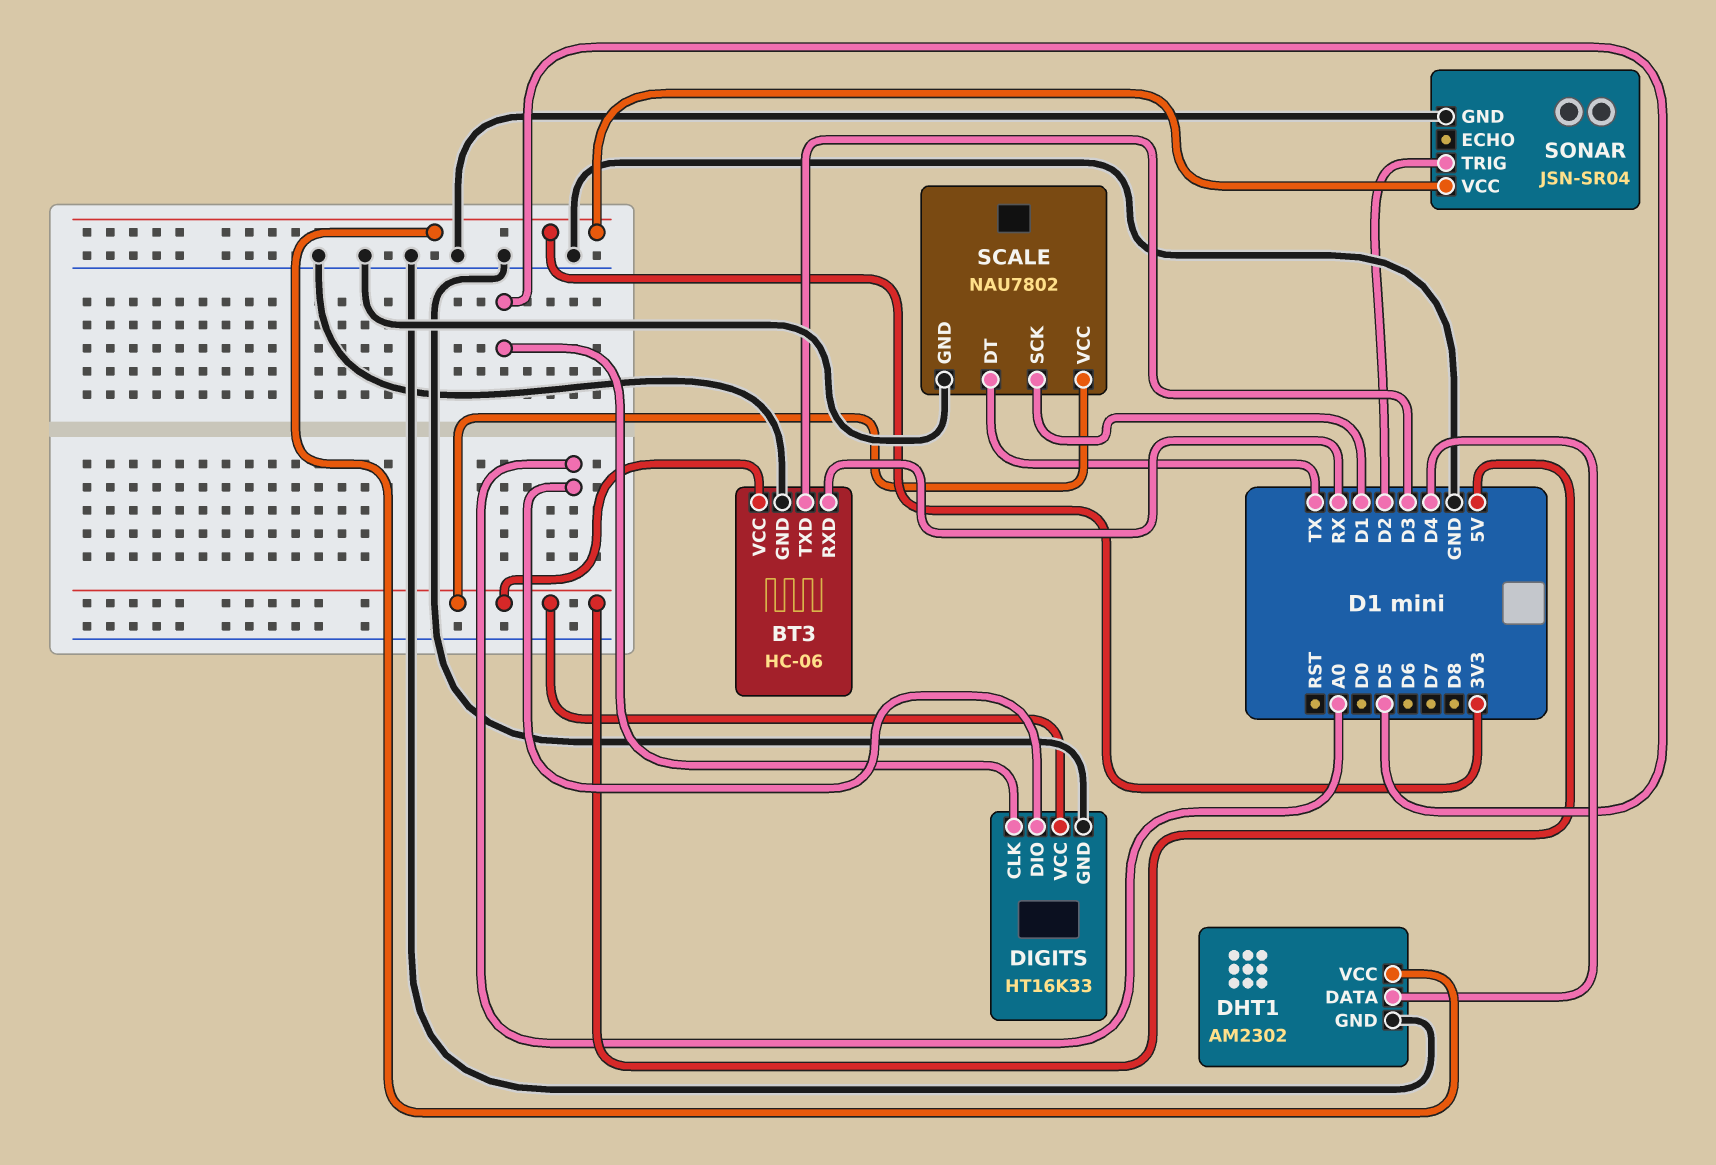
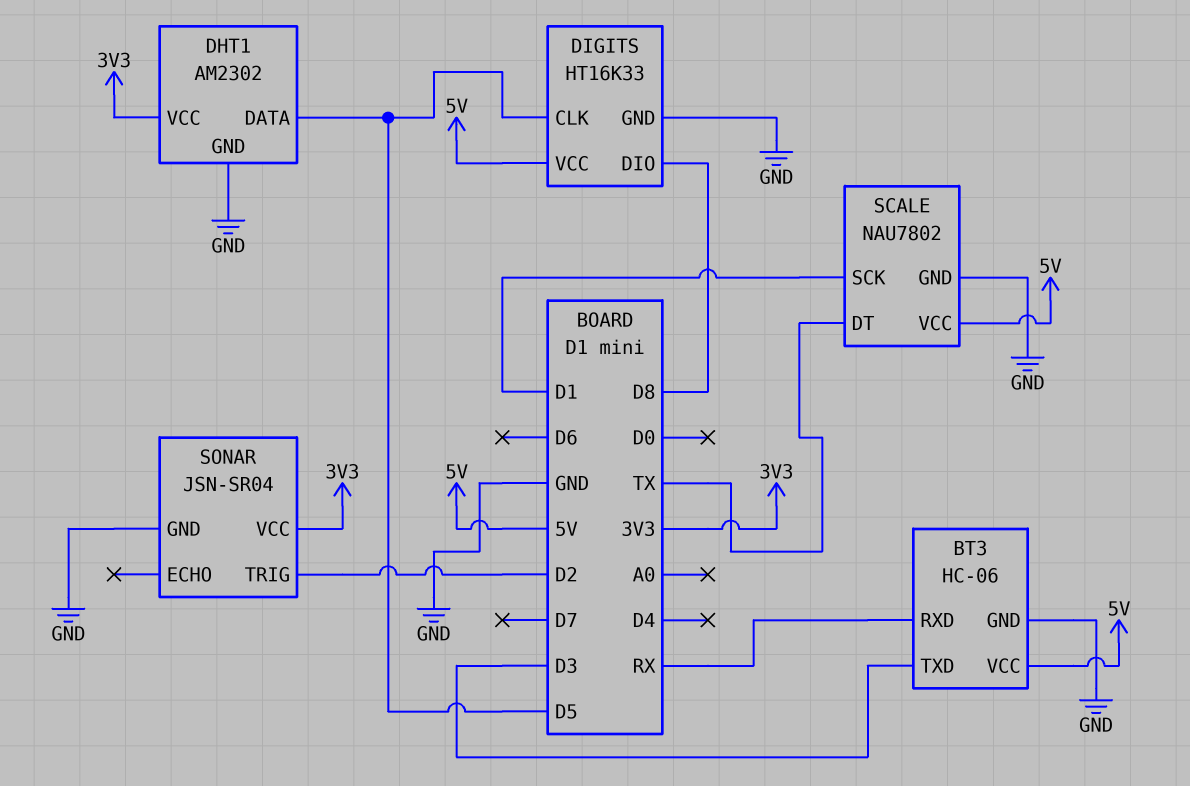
DHT1 pin DATA: D4 -> D5
DIGITS pin DIO: A0 -> D8

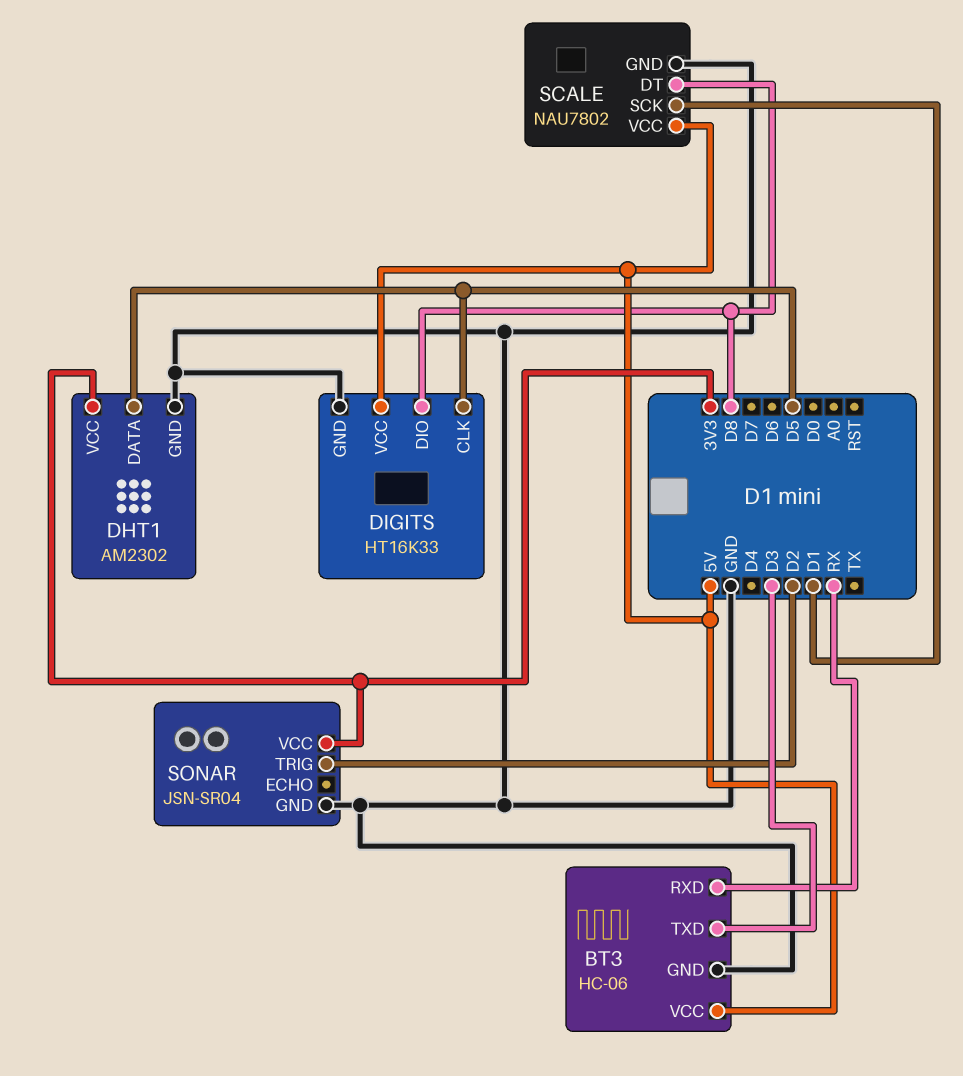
SCALE pin DT: TX -> D8

